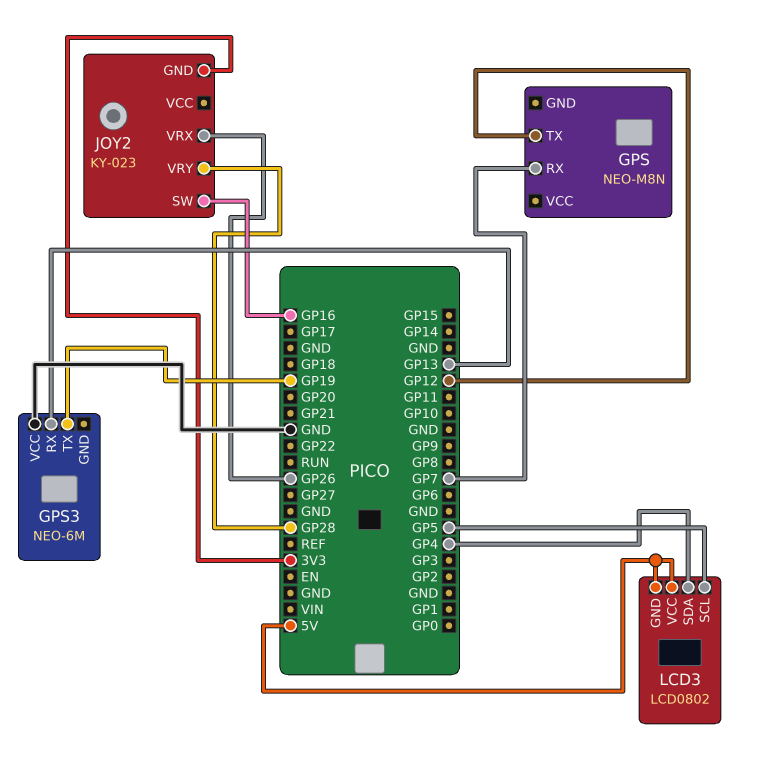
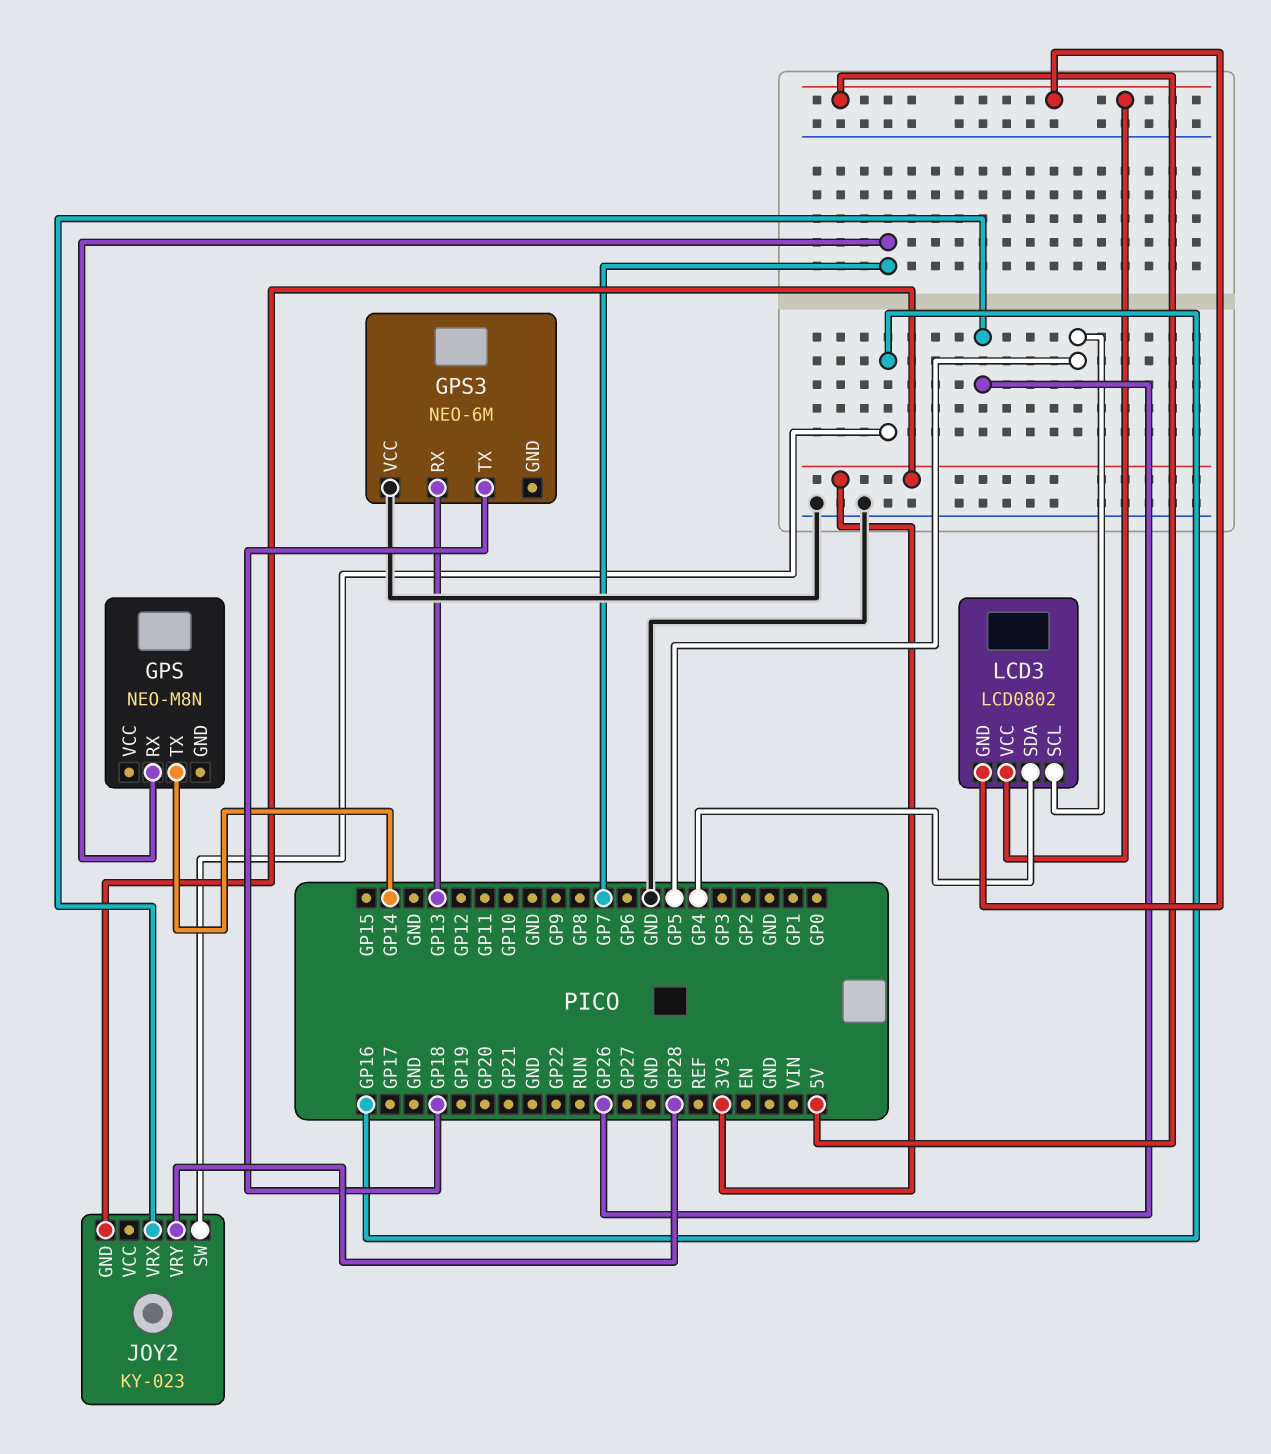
GPS pin TX: GP12 -> GP14
GPS3 pin TX: GP19 -> GP18

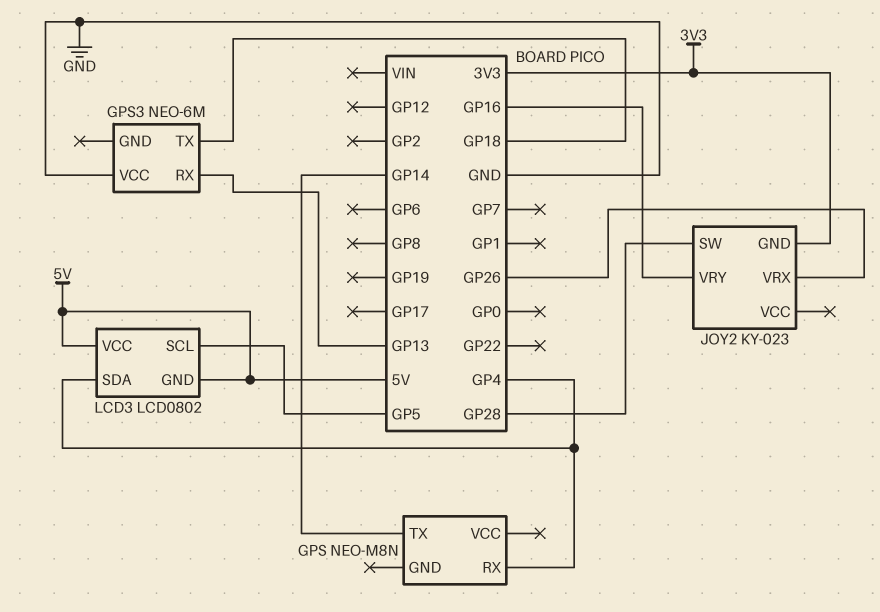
GPS pin RX: GP7 -> GP4
JOY2 pin SW: GP16 -> GP28
JOY2 pin VRY: GP28 -> GP16

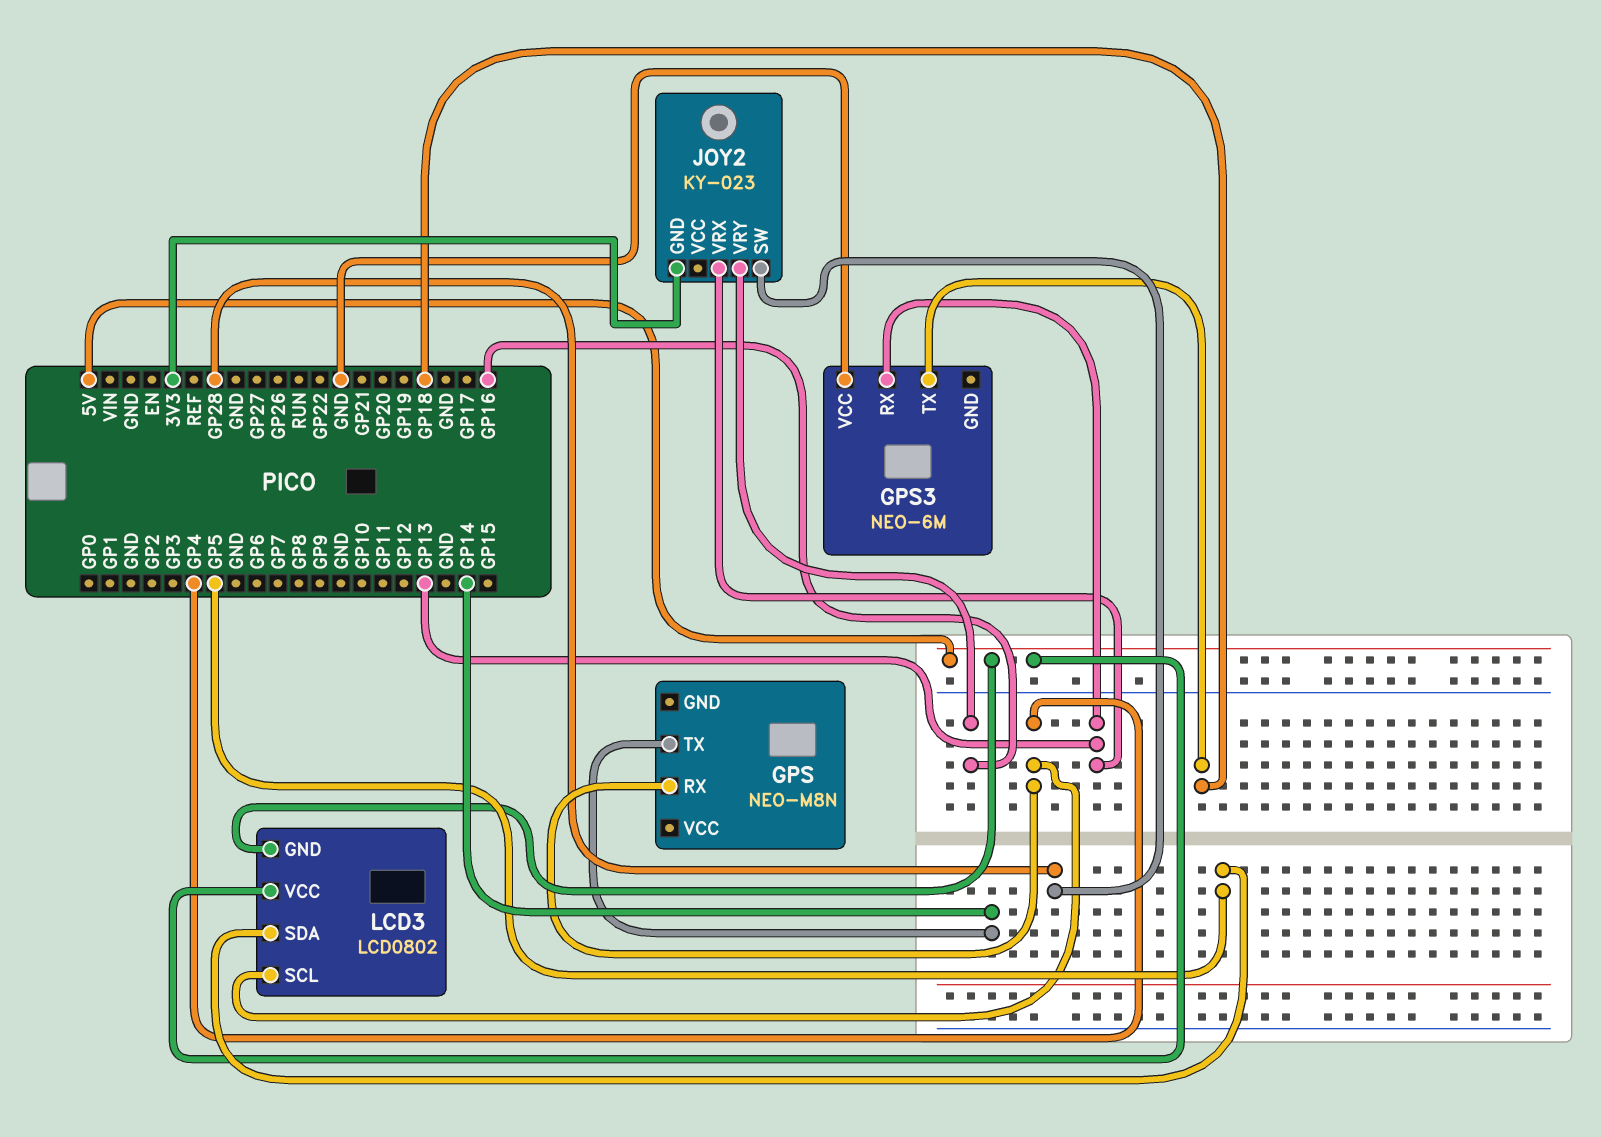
JOY2 pin VRX: GP26 -> GP13
LCD3 pin SCL: GP5 -> GP4
LCD3 pin SDA: GP4 -> GP5

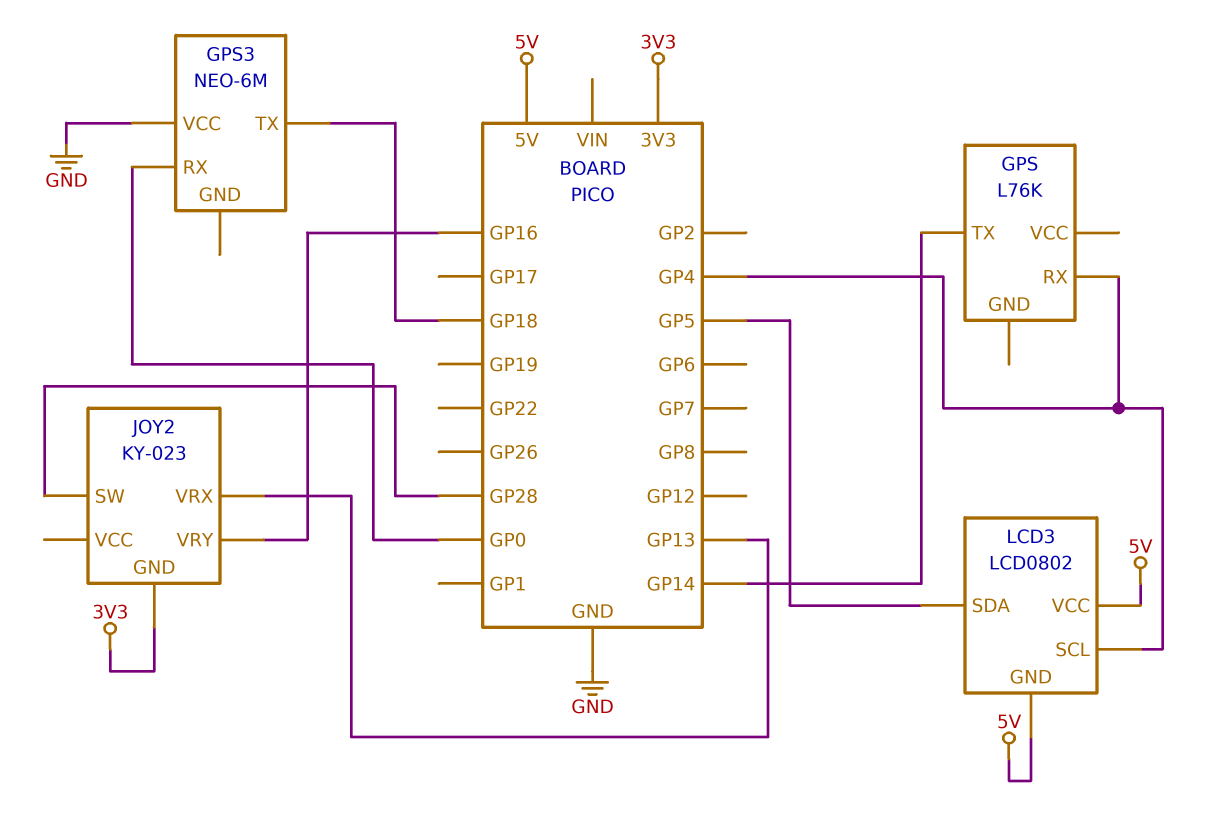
GPS: NEO-M8N -> L76K
GPS3 pin RX: GP13 -> GP0

